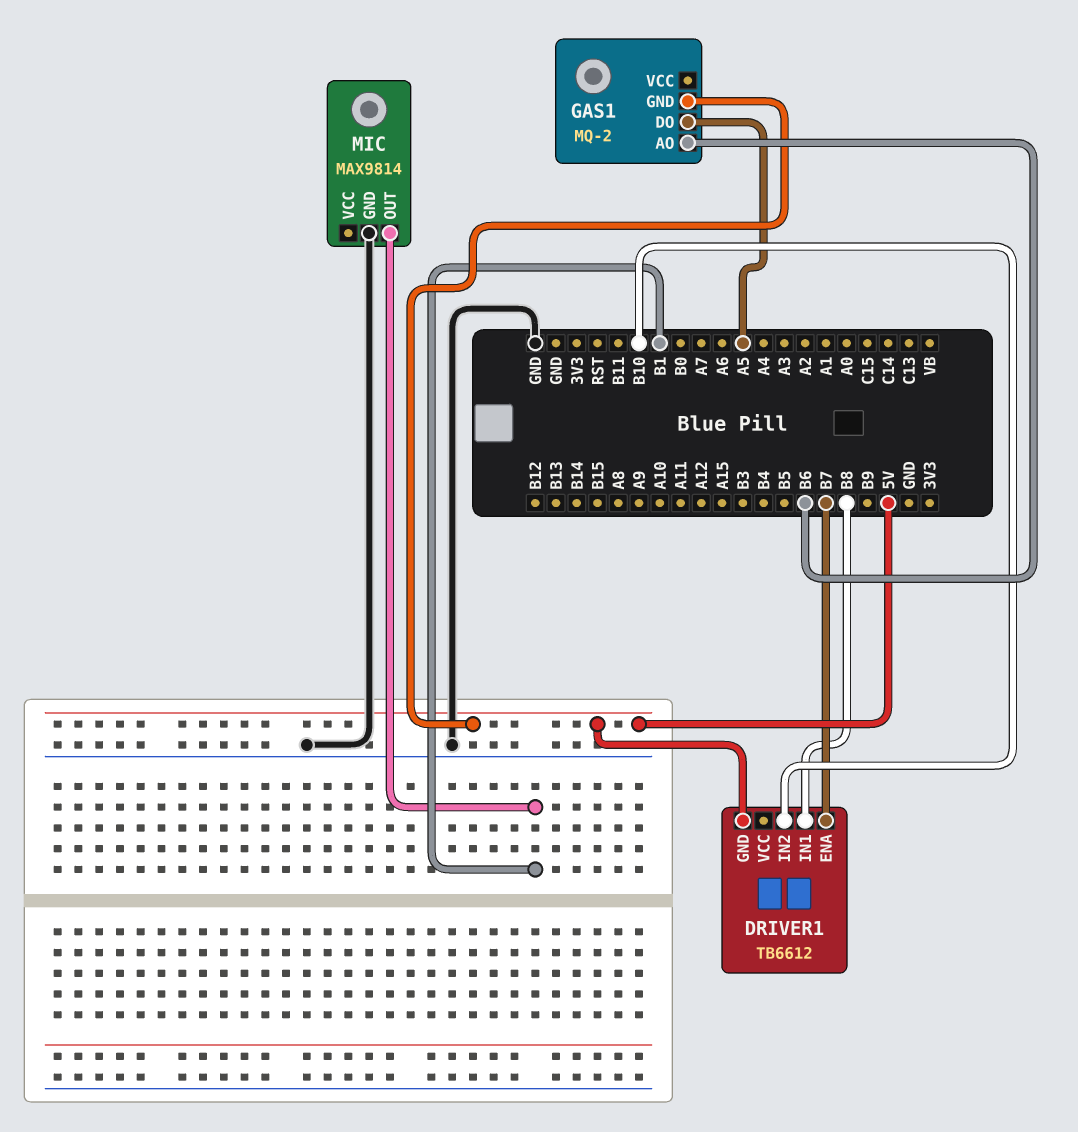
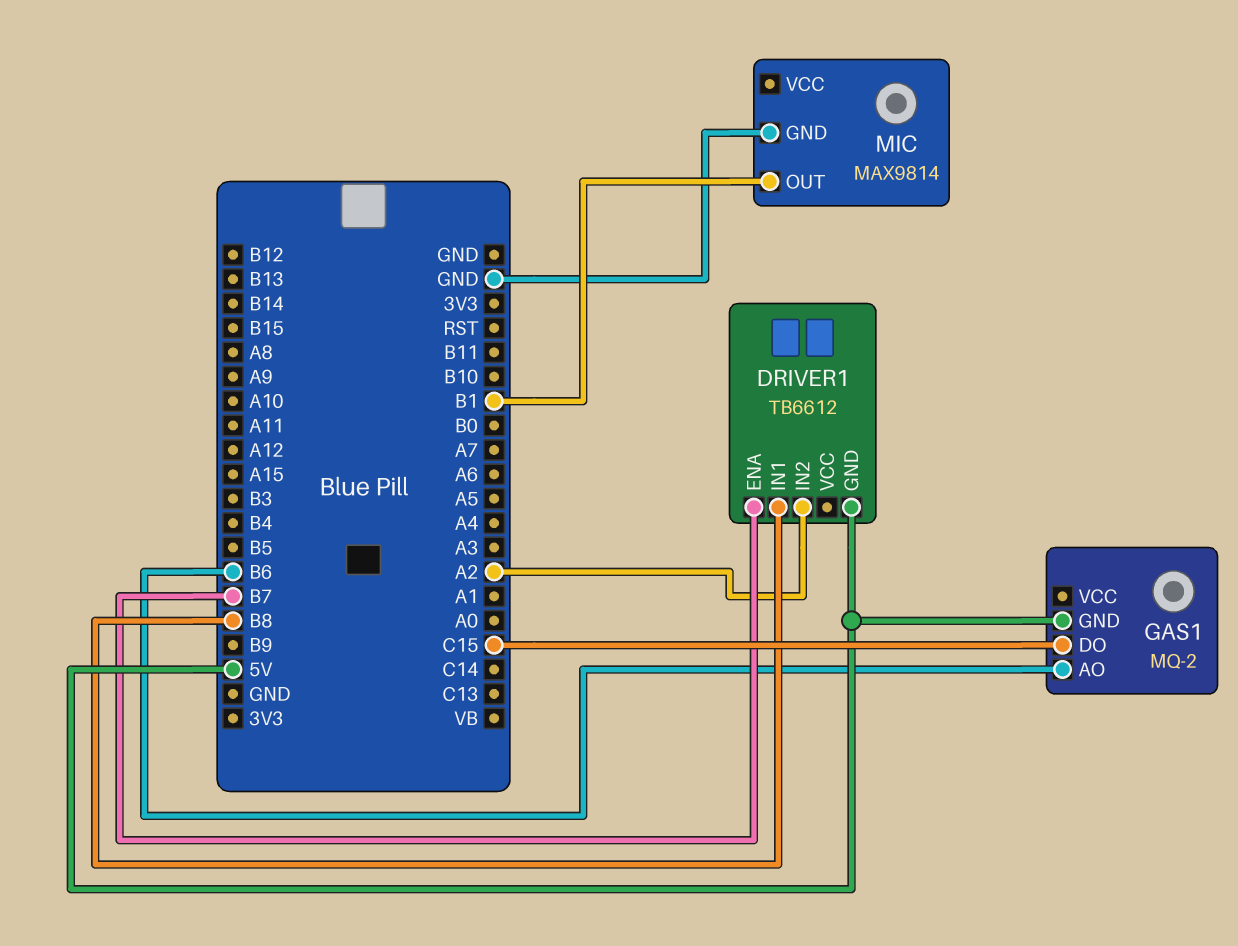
DRIVER1 pin IN2: B10 -> A2
GAS1 pin DO: A5 -> C15

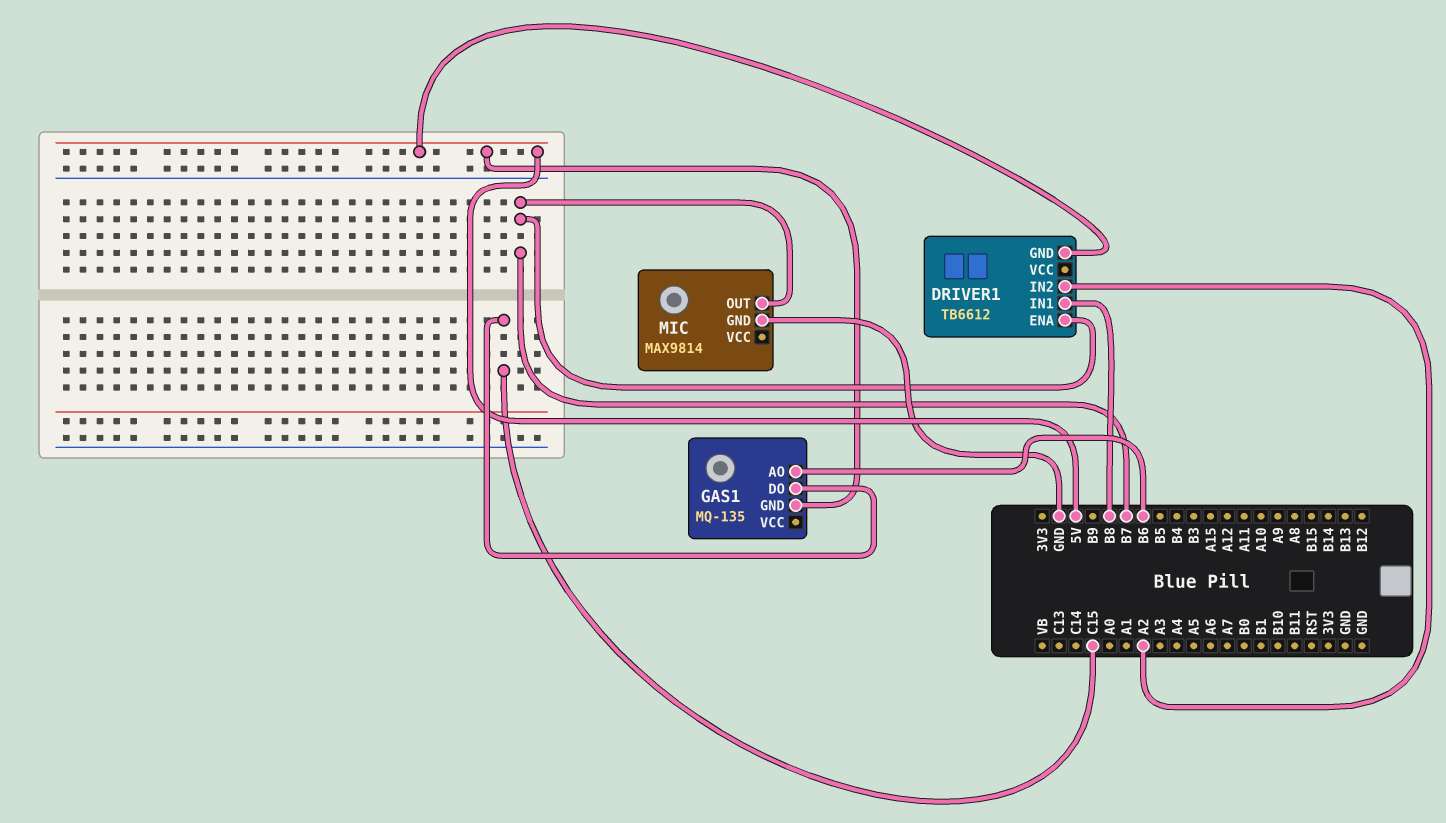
GAS1: MQ-2 -> MQ-135
MIC pin OUT: B1 -> B7

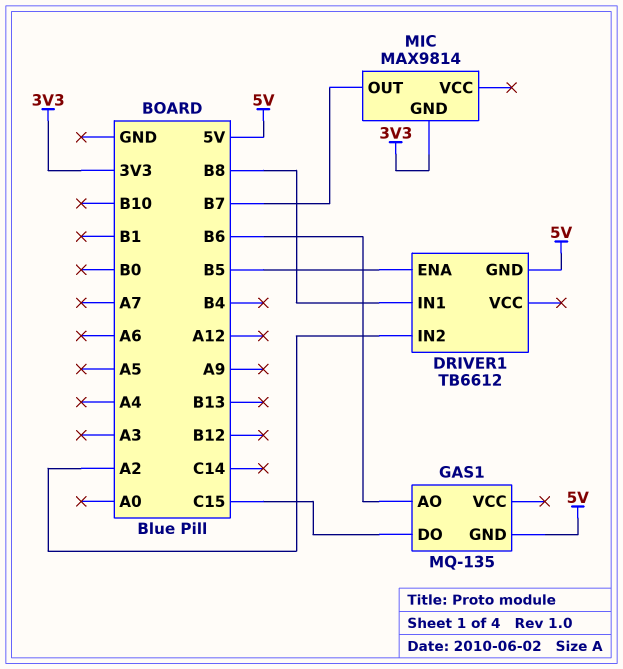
DRIVER1 pin ENA: B7 -> B5
MIC pin GND: GND -> 3V3

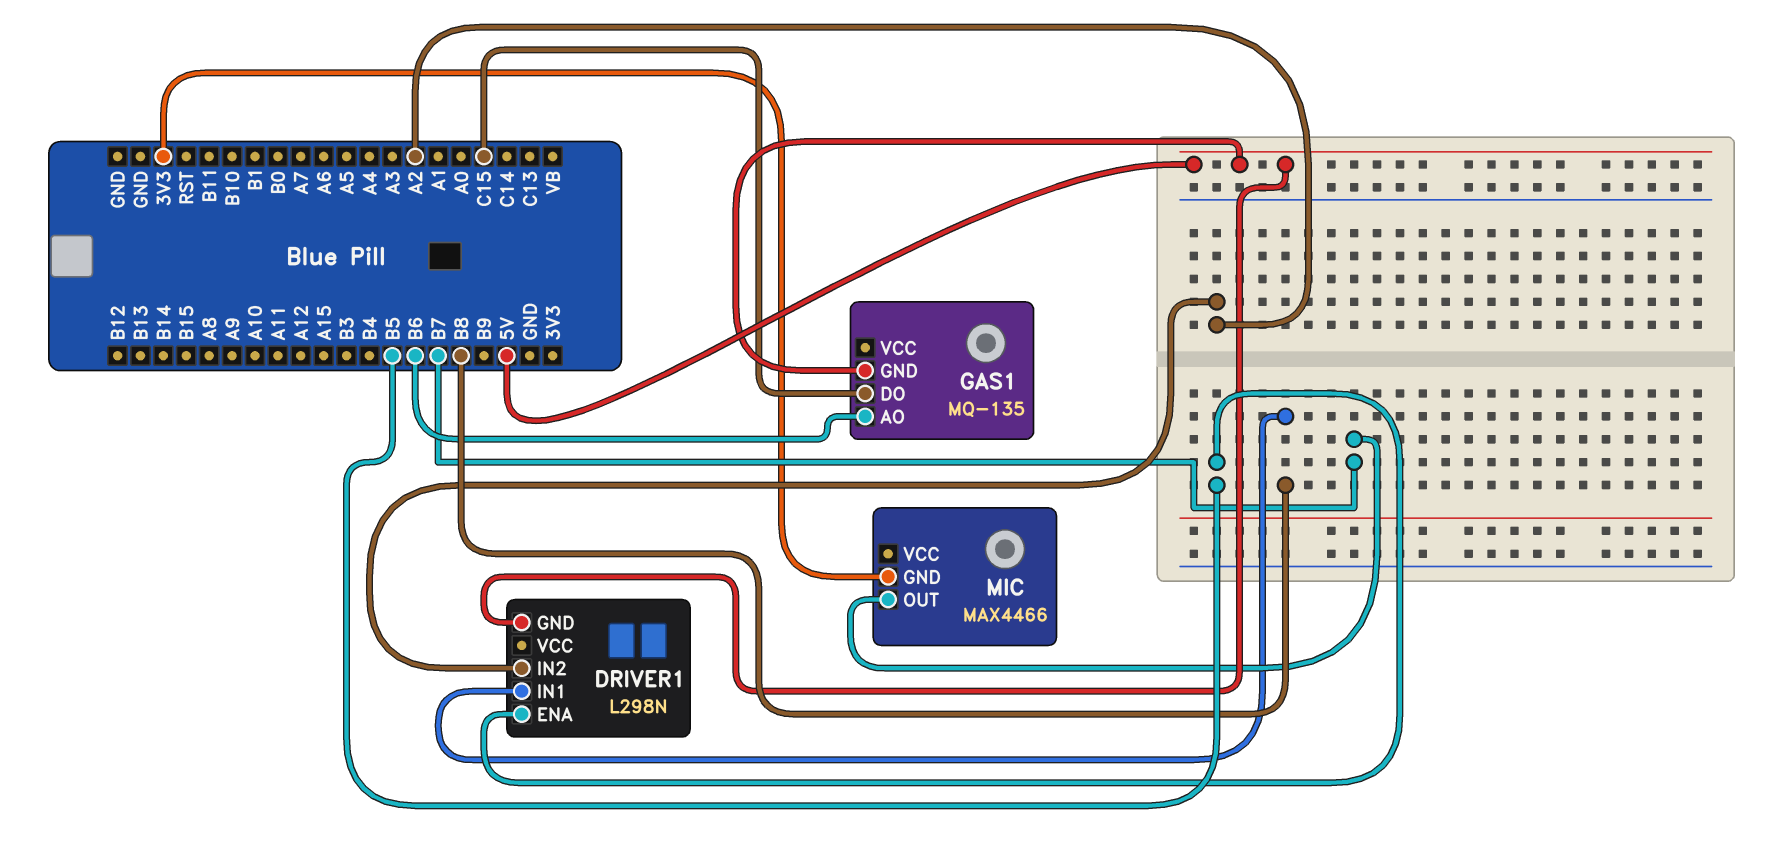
DRIVER1: TB6612 -> L298N
MIC: MAX9814 -> MAX4466

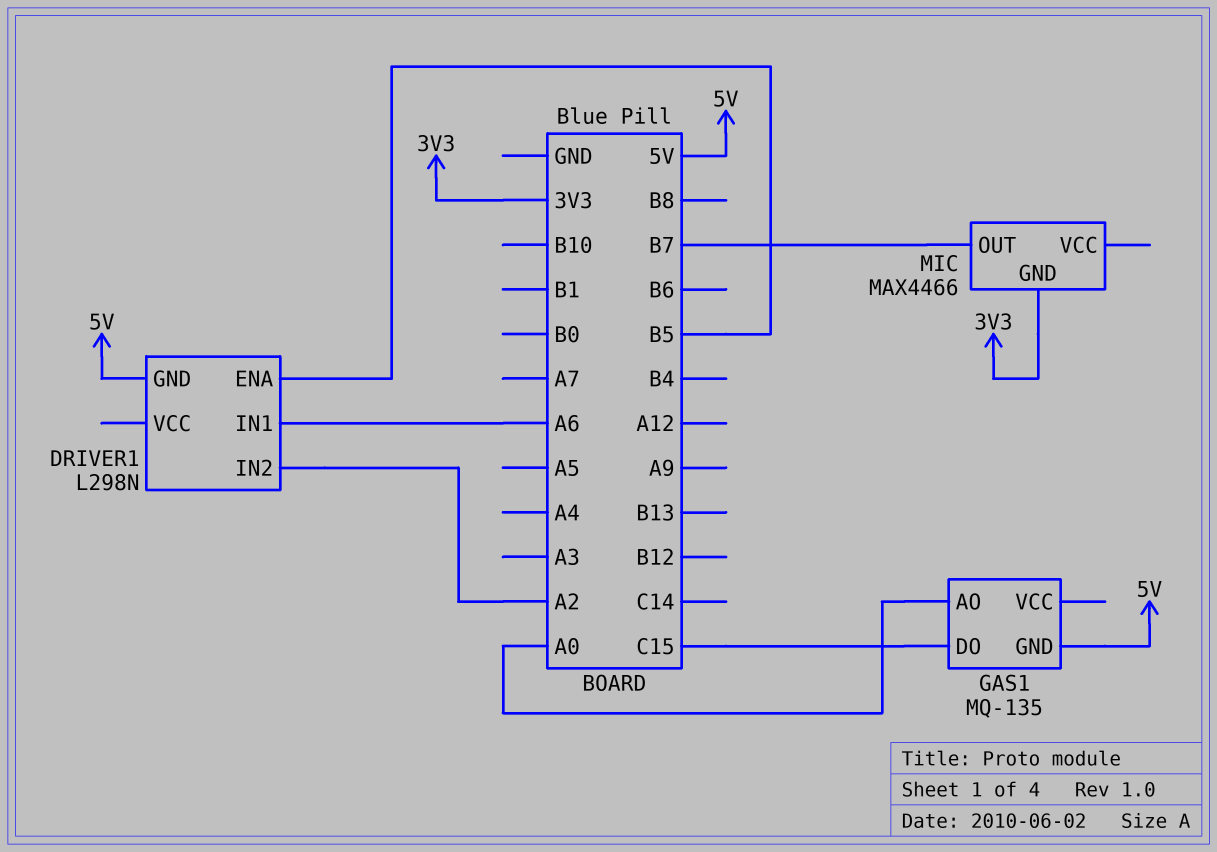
DRIVER1 pin IN1: B8 -> A6
GAS1 pin AO: B6 -> A0

